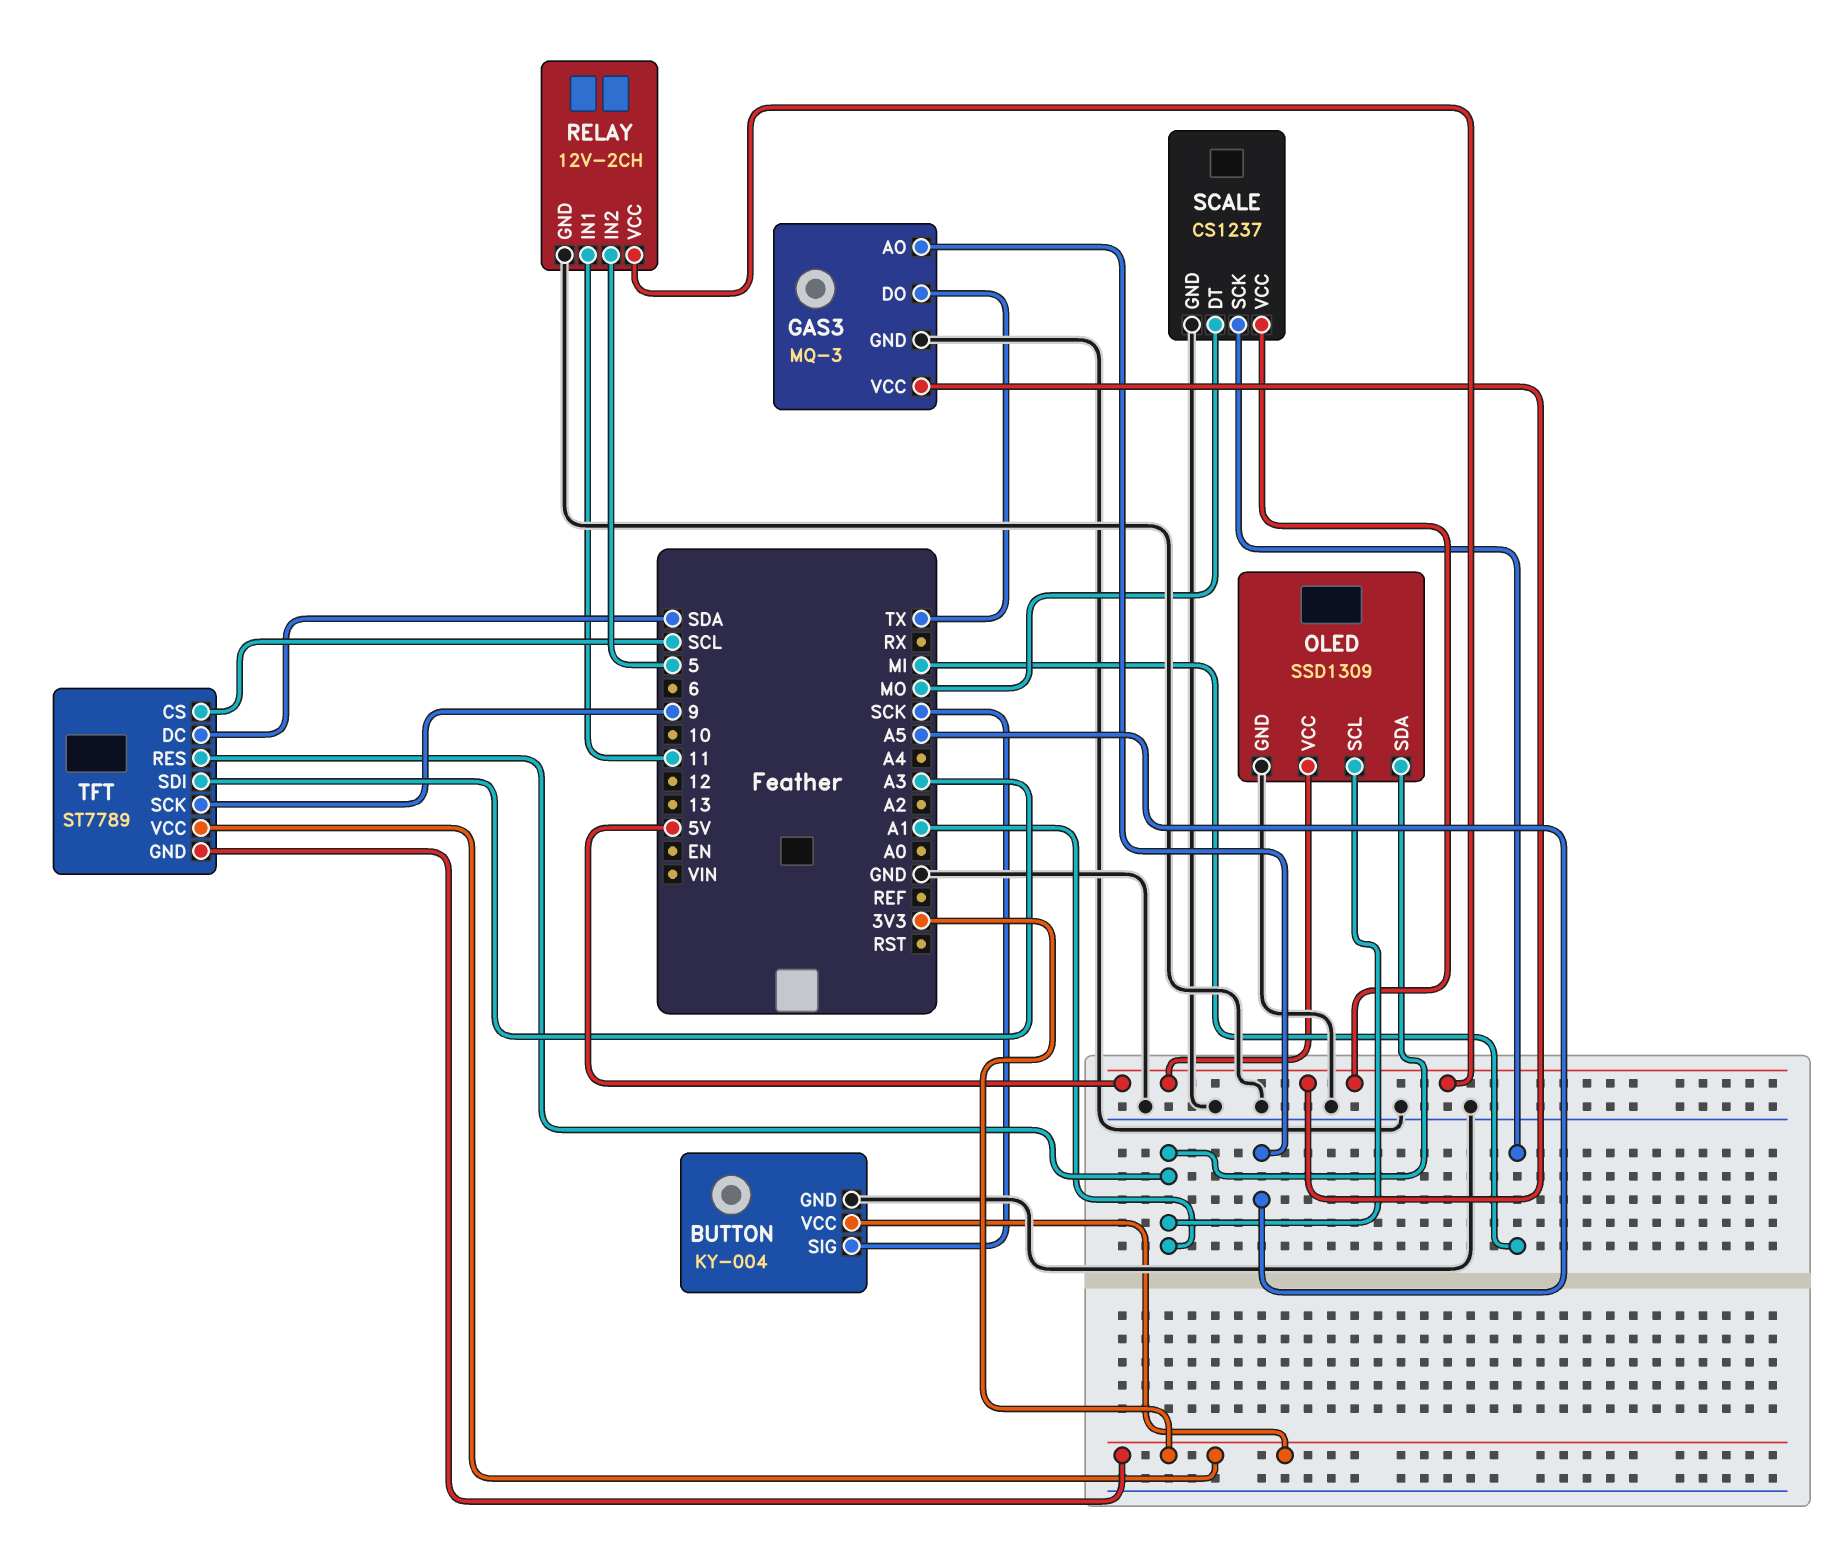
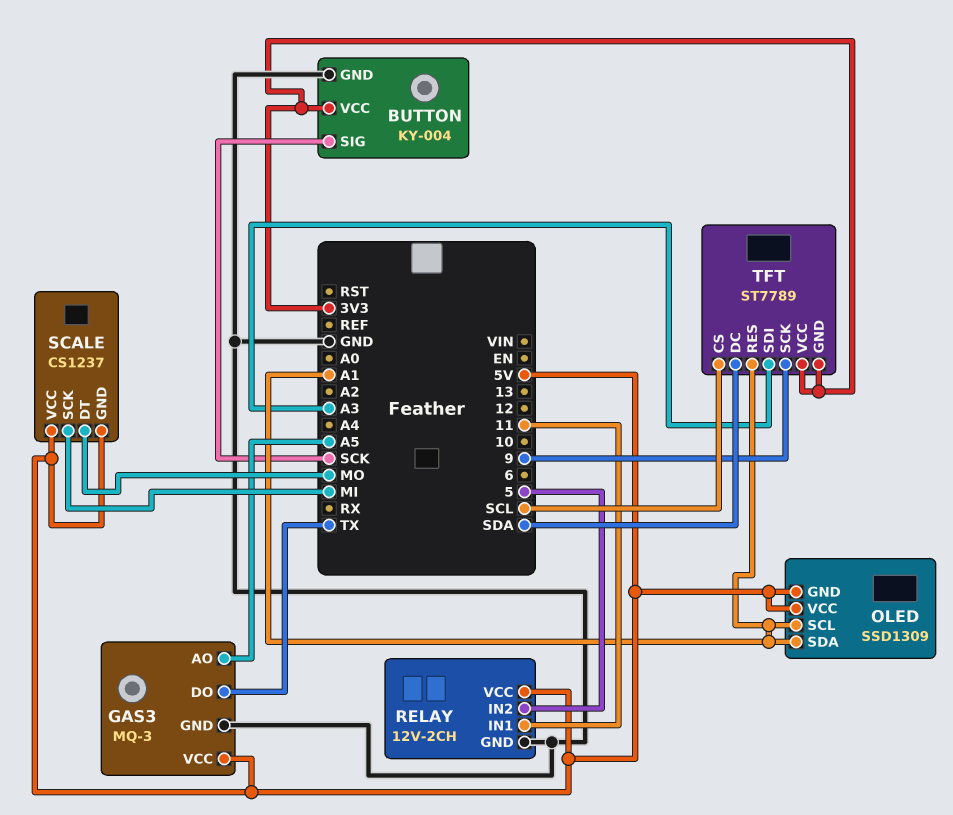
OLED pin GND: GND -> 5V
SCALE pin GND: GND -> 5V

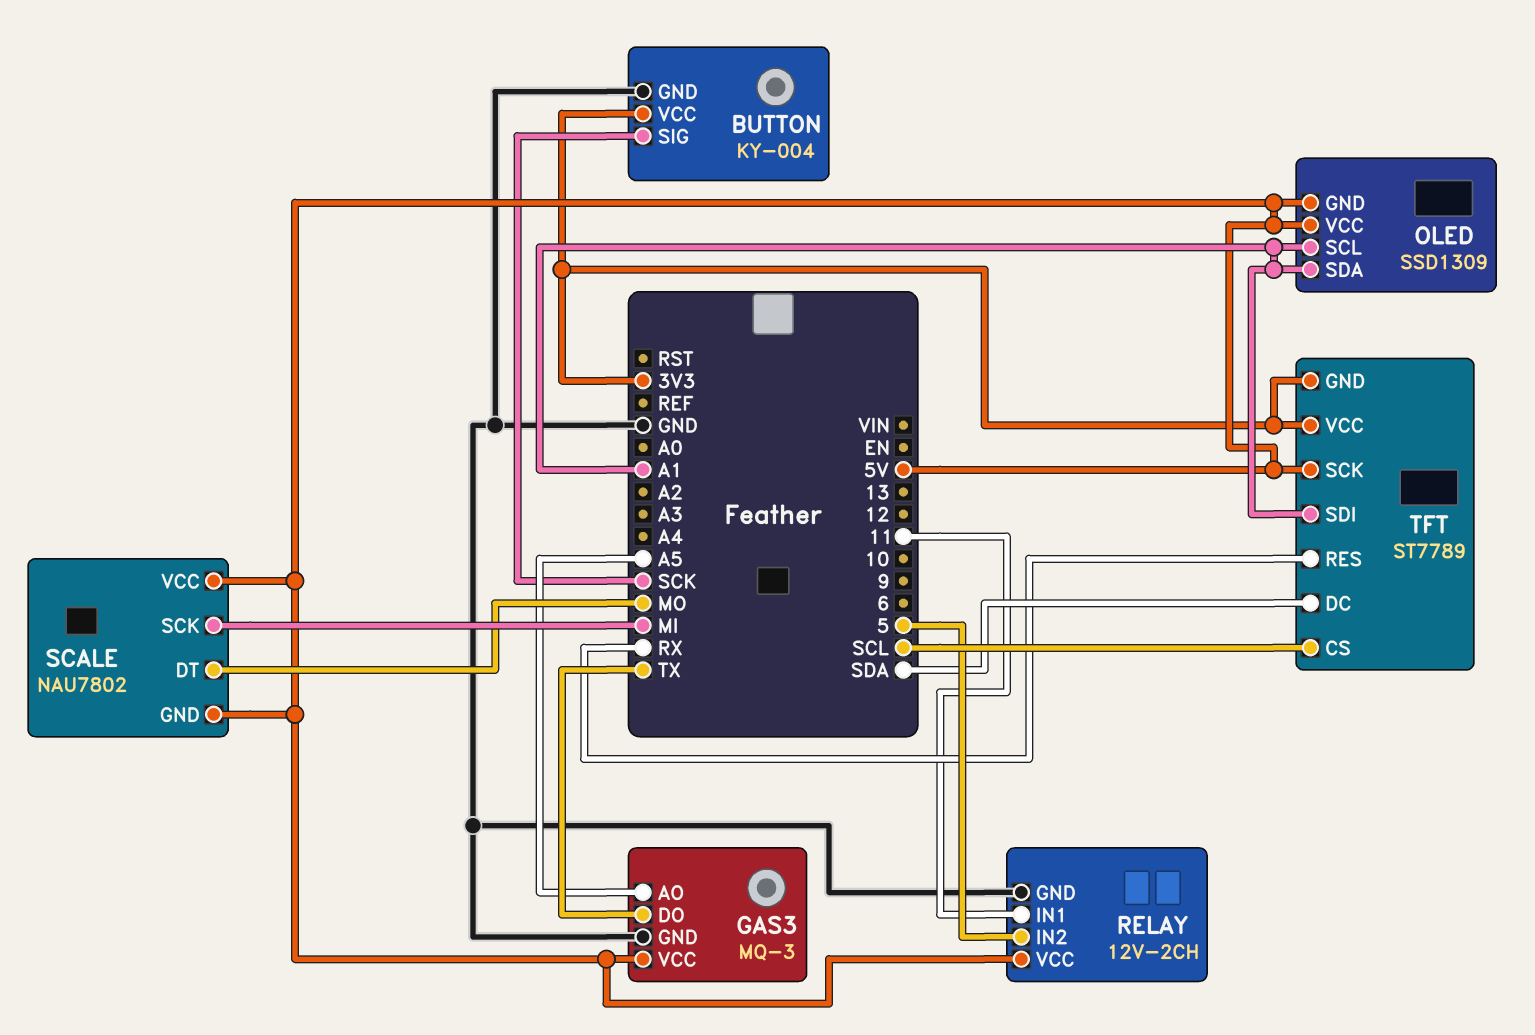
SCALE: CS1237 -> NAU7802
TFT pin RES: A1 -> RX
TFT pin SCK: 9 -> 5V
TFT pin SDI: A3 -> A1

